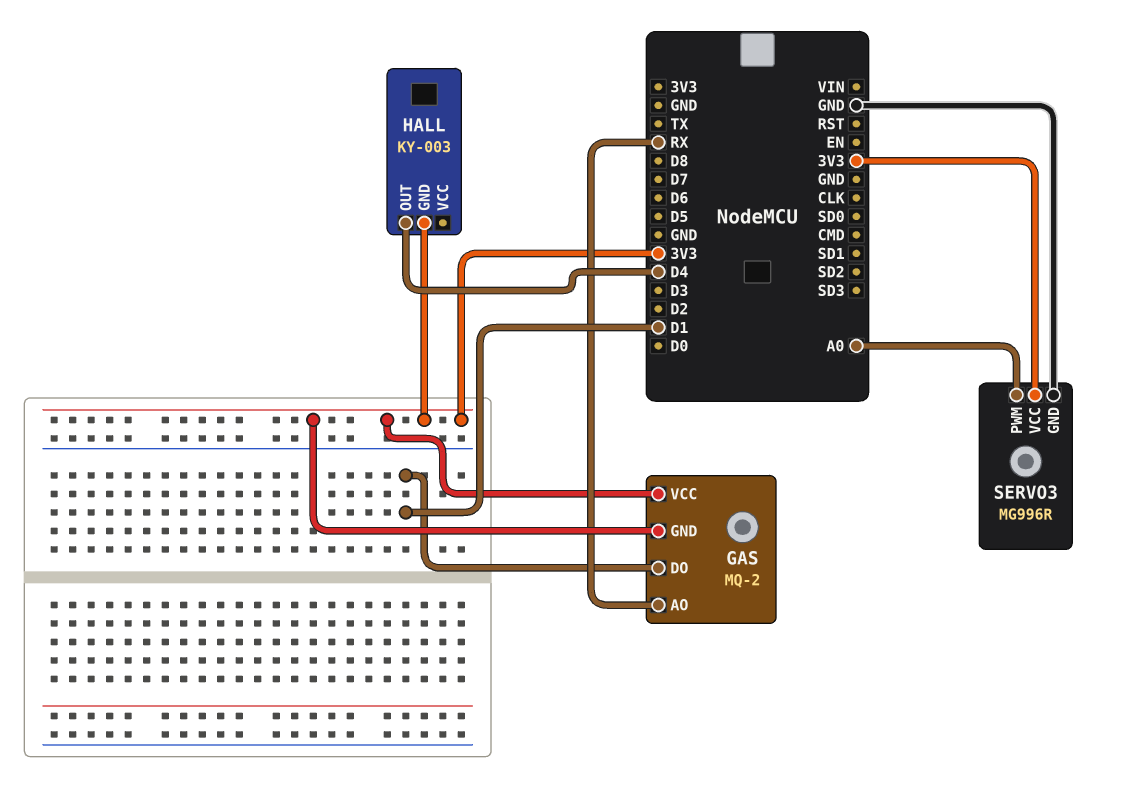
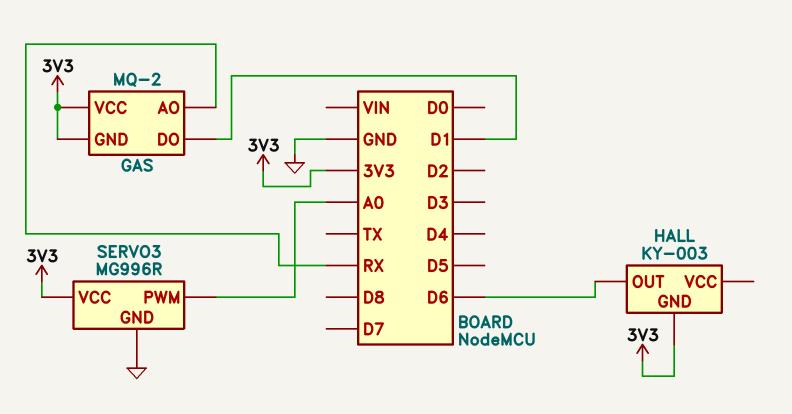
HALL pin OUT: D4 -> D6

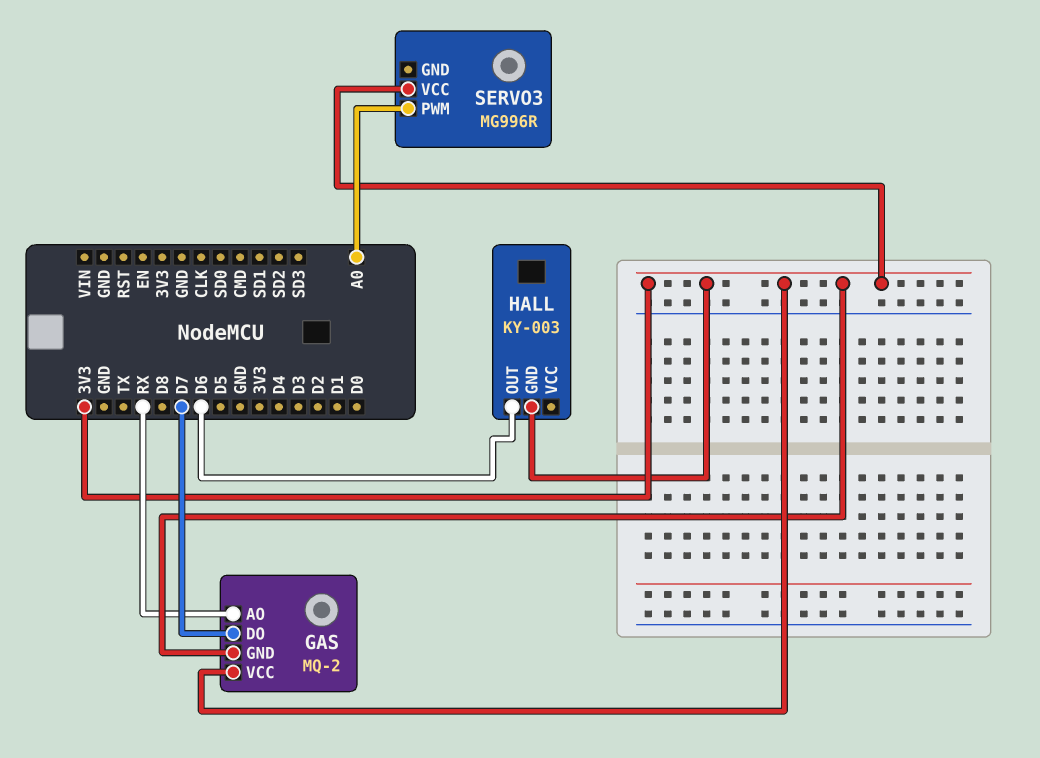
GAS pin DO: D1 -> D7
SERVO3 pin GND: GND -> none

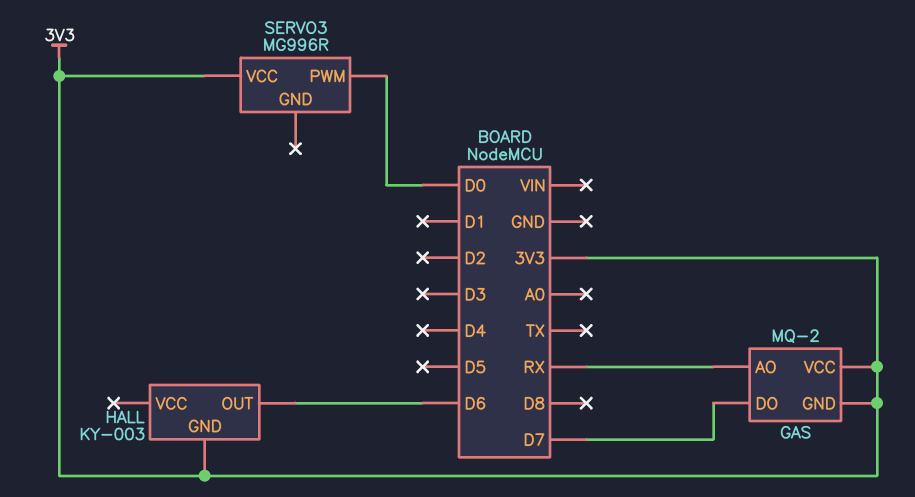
SERVO3 pin PWM: A0 -> D0

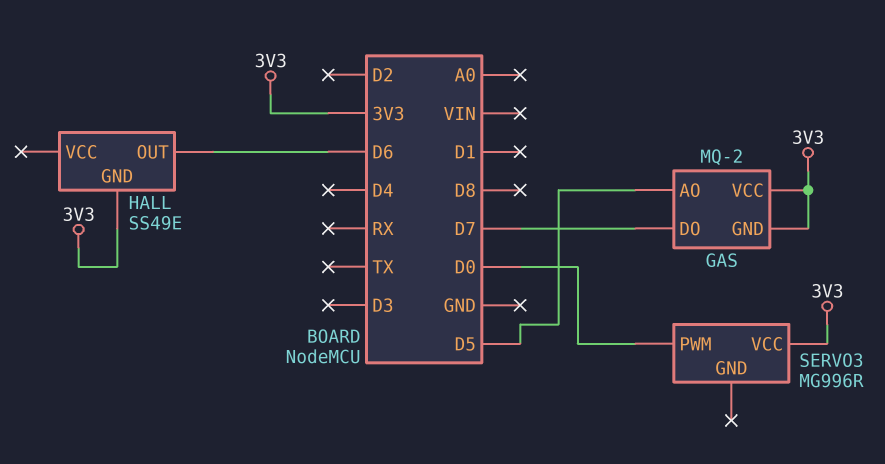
GAS pin AO: RX -> D5
HALL: KY-003 -> SS49E

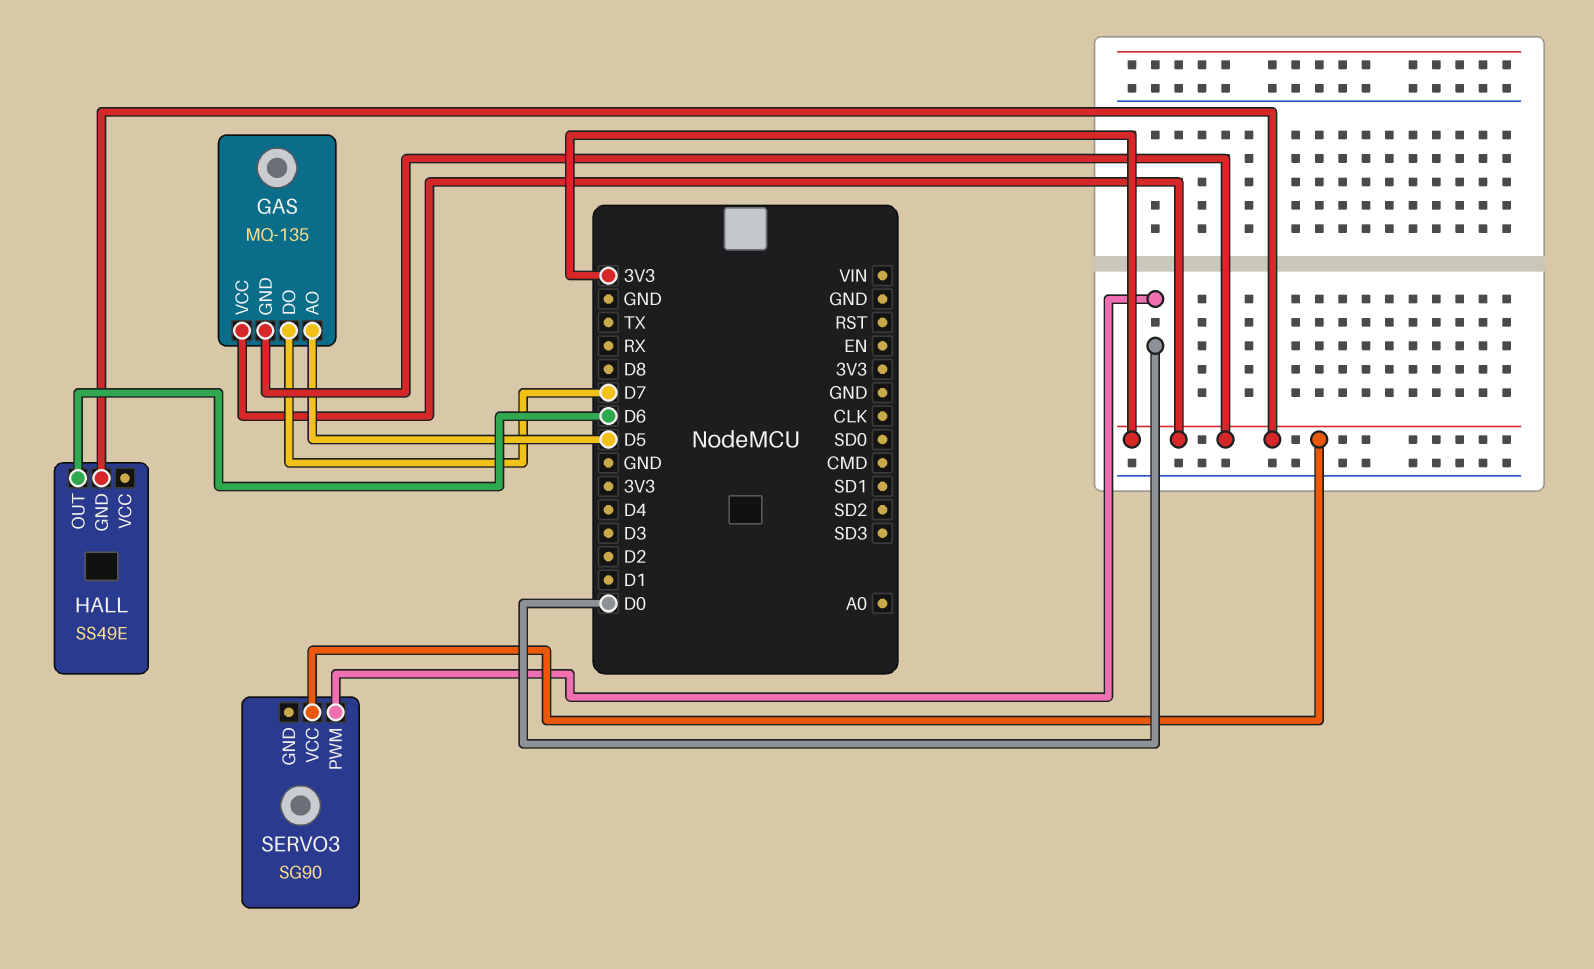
GAS: MQ-2 -> MQ-135
SERVO3: MG996R -> SG90

